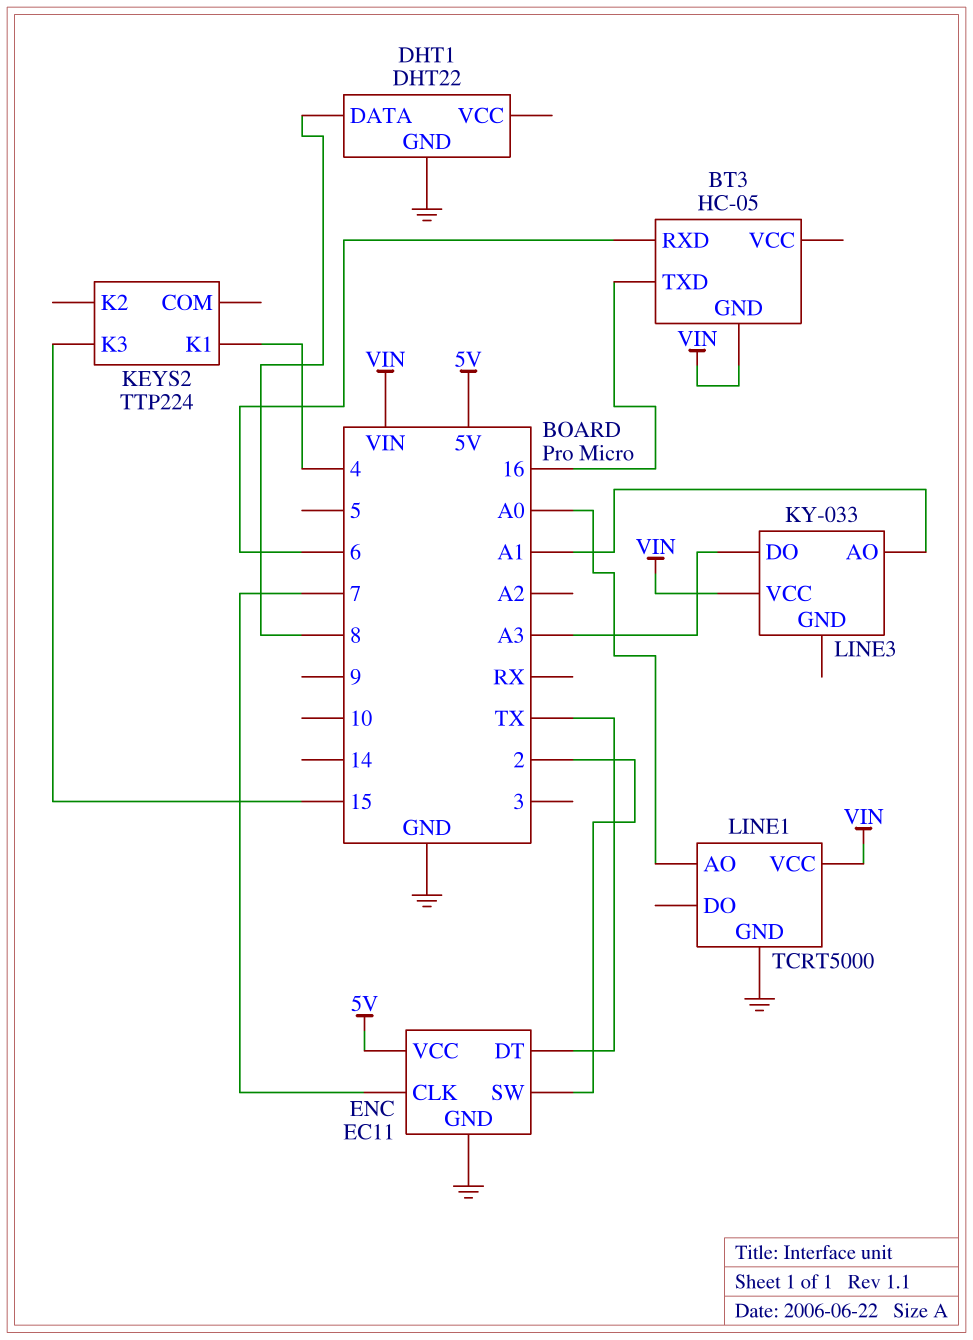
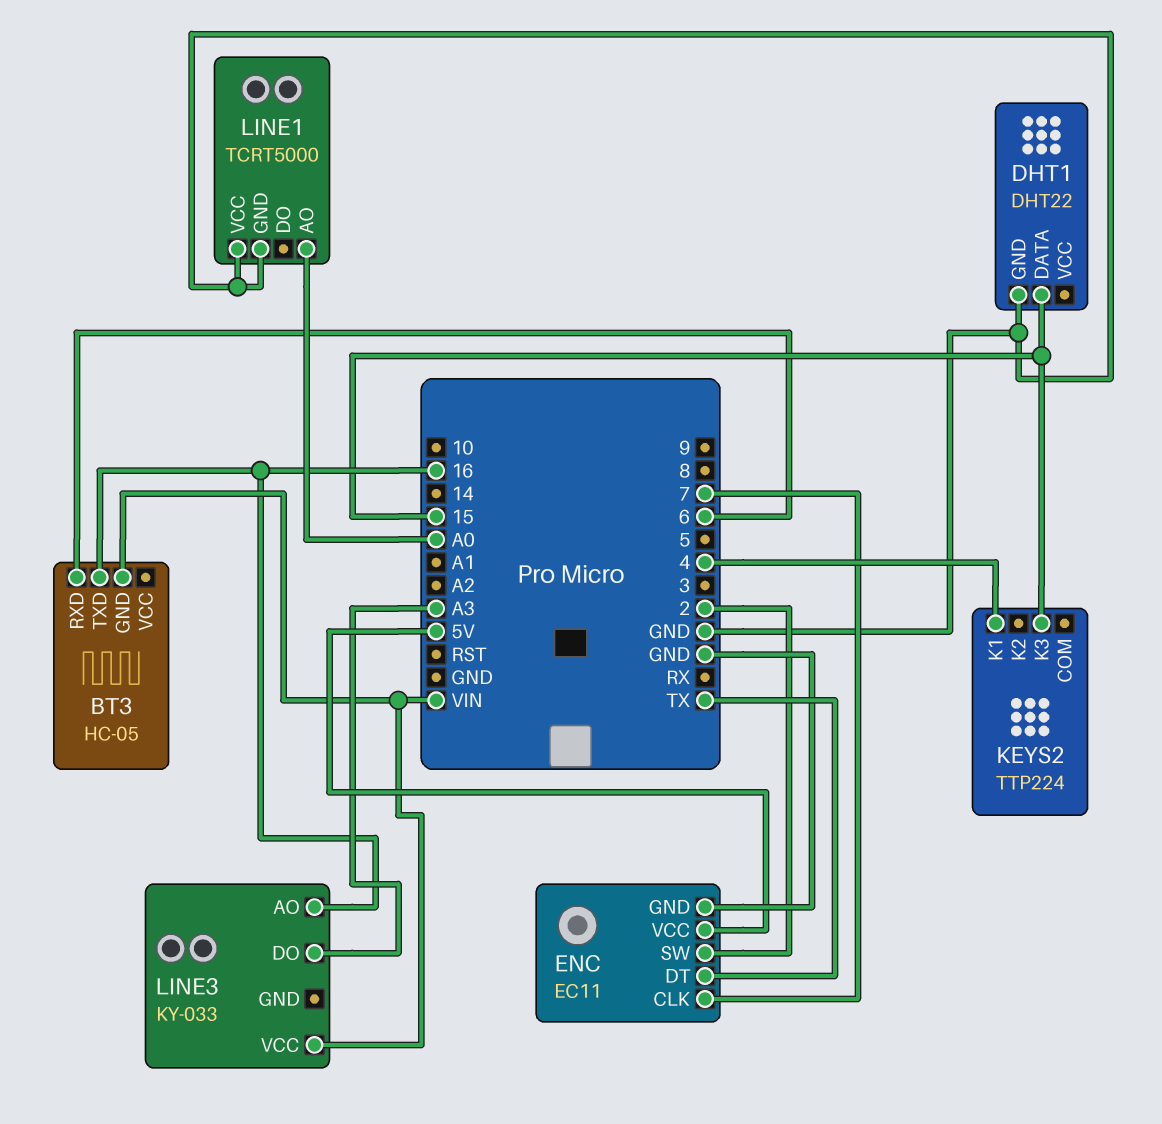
DHT1 pin DATA: 8 -> 15
LINE1 pin VCC: VIN -> GND
LINE3 pin AO: A1 -> 16

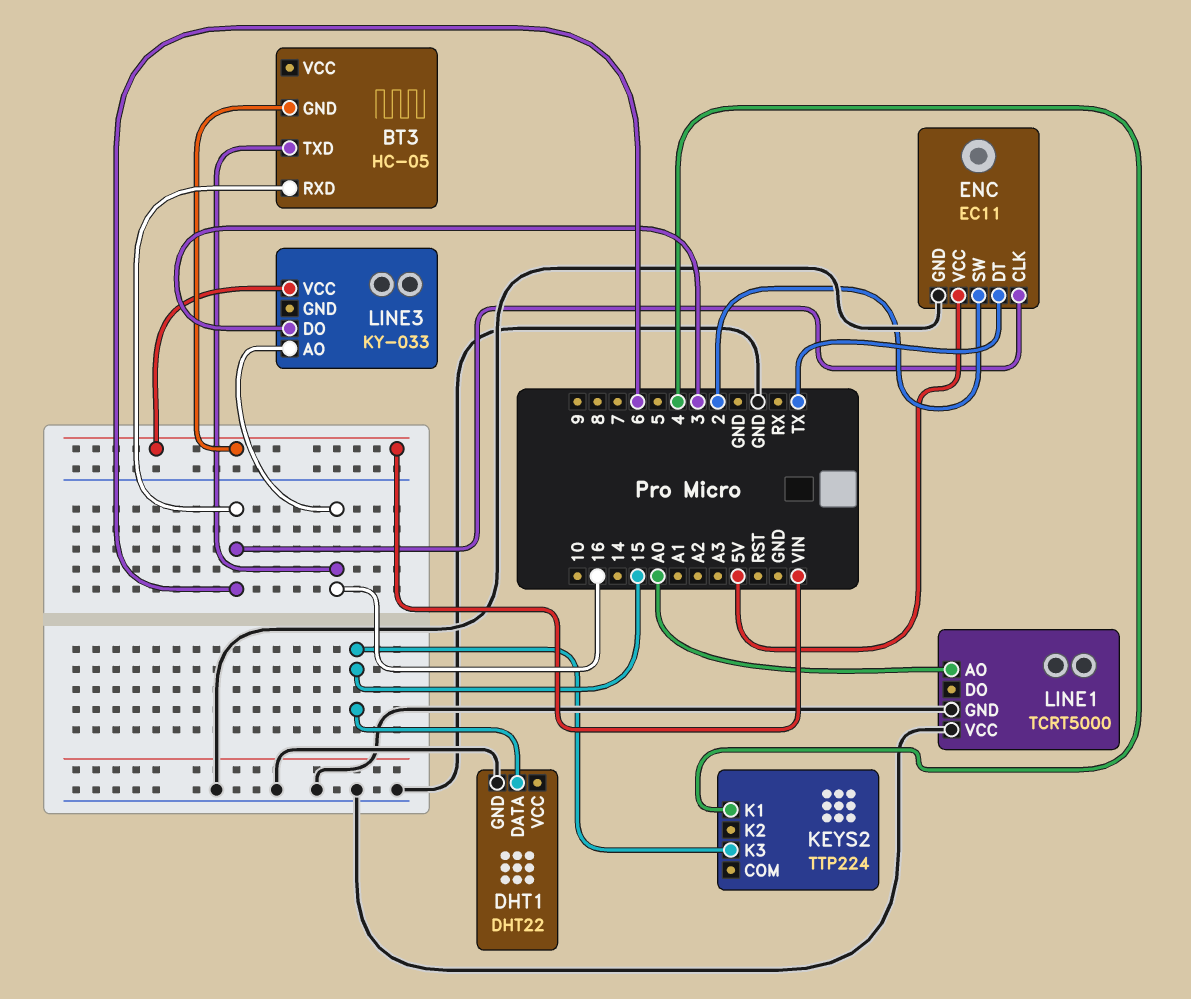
ENC pin CLK: 7 -> 6
LINE3 pin DO: A3 -> 3

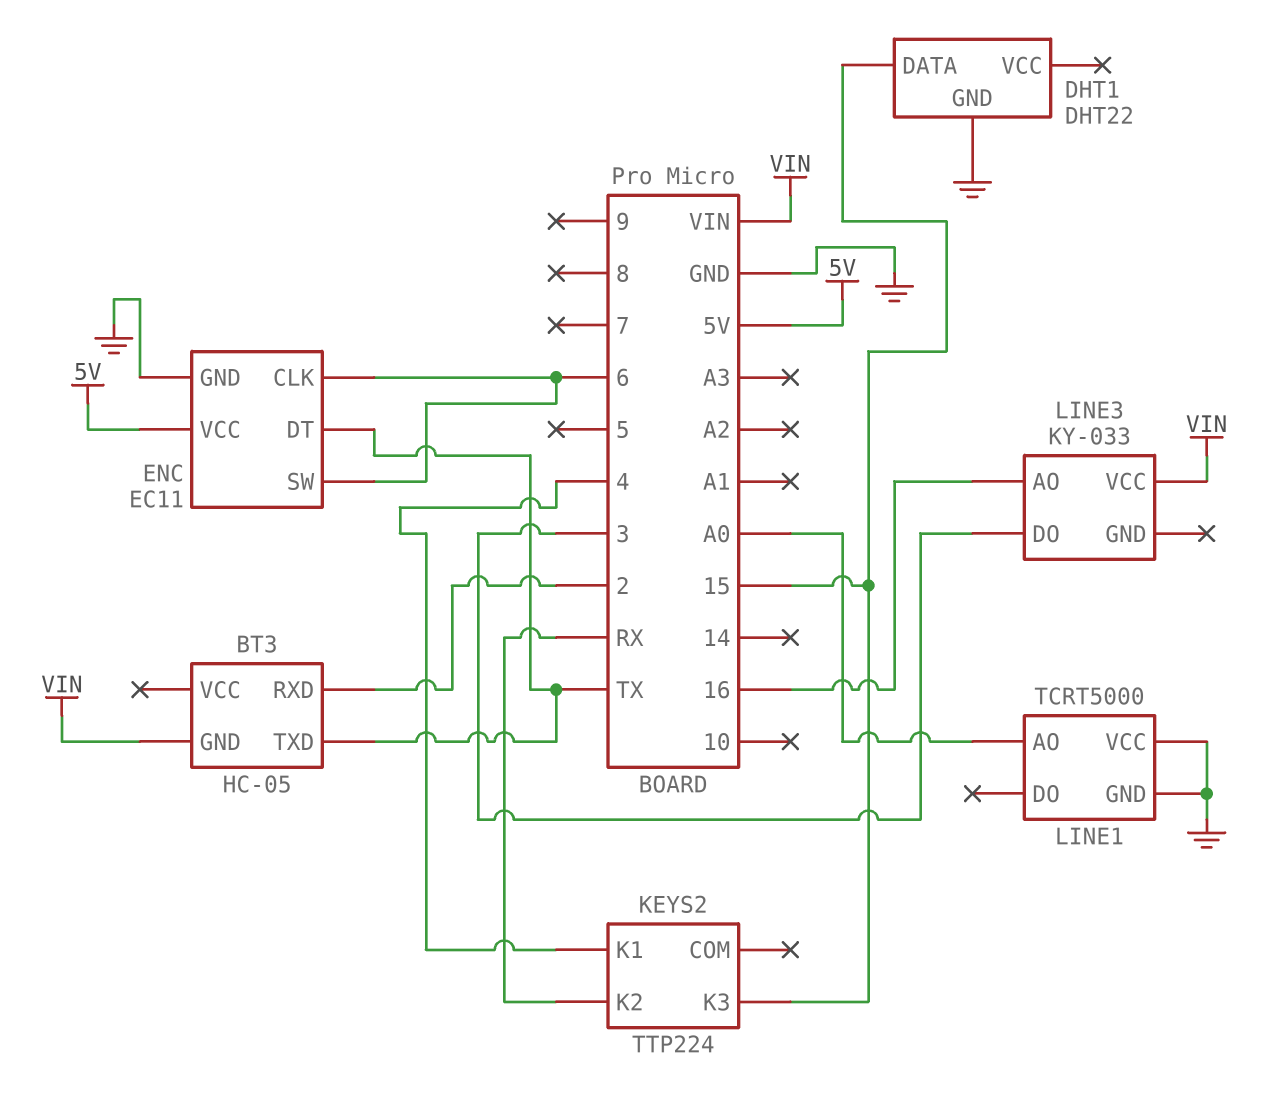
BT3 pin RXD: 6 -> 2
BT3 pin TXD: 16 -> TX
ENC pin SW: 2 -> 6
KEYS2 pin K2: none -> RX

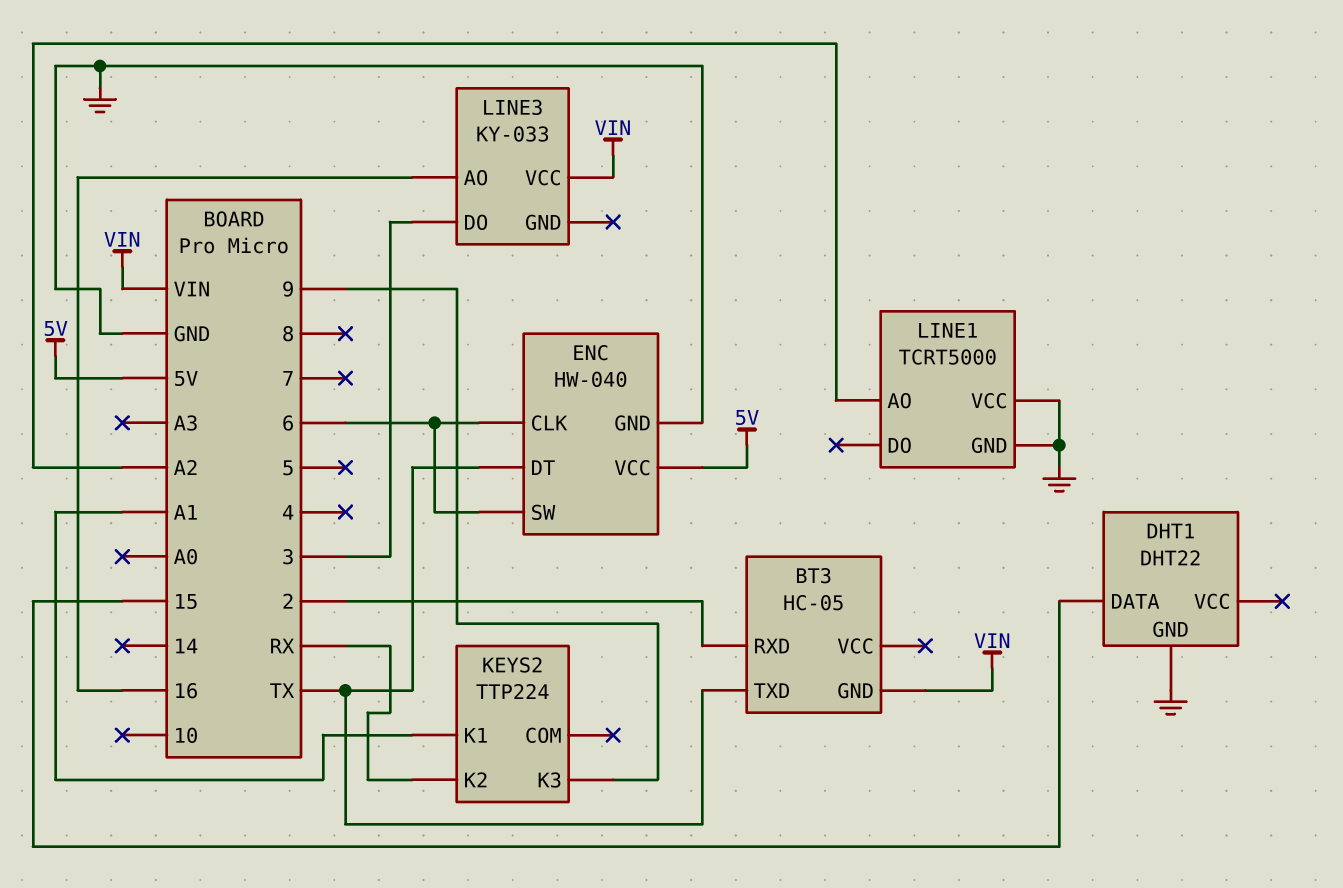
ENC: EC11 -> HW-040
KEYS2 pin K1: 4 -> A1
KEYS2 pin K3: 15 -> 9
LINE1 pin AO: A0 -> A2

